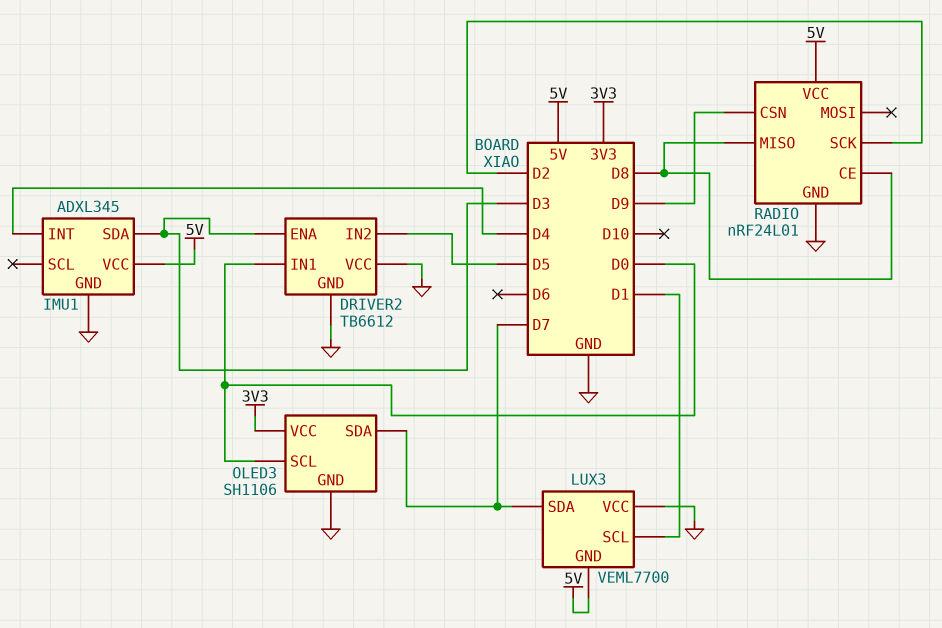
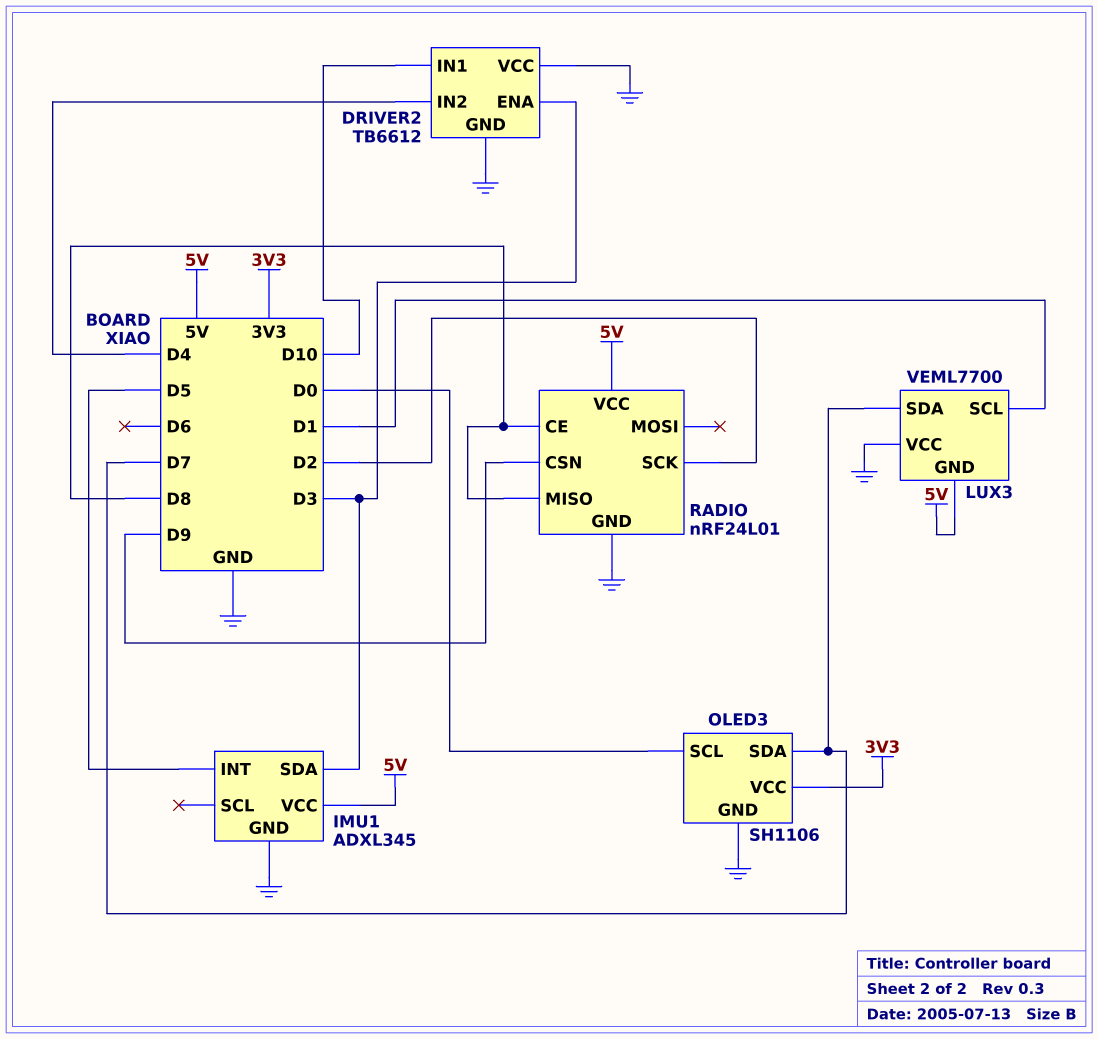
DRIVER2 pin IN1: D0 -> D10
DRIVER2 pin IN2: D5 -> D4
IMU1 pin INT: D4 -> D5

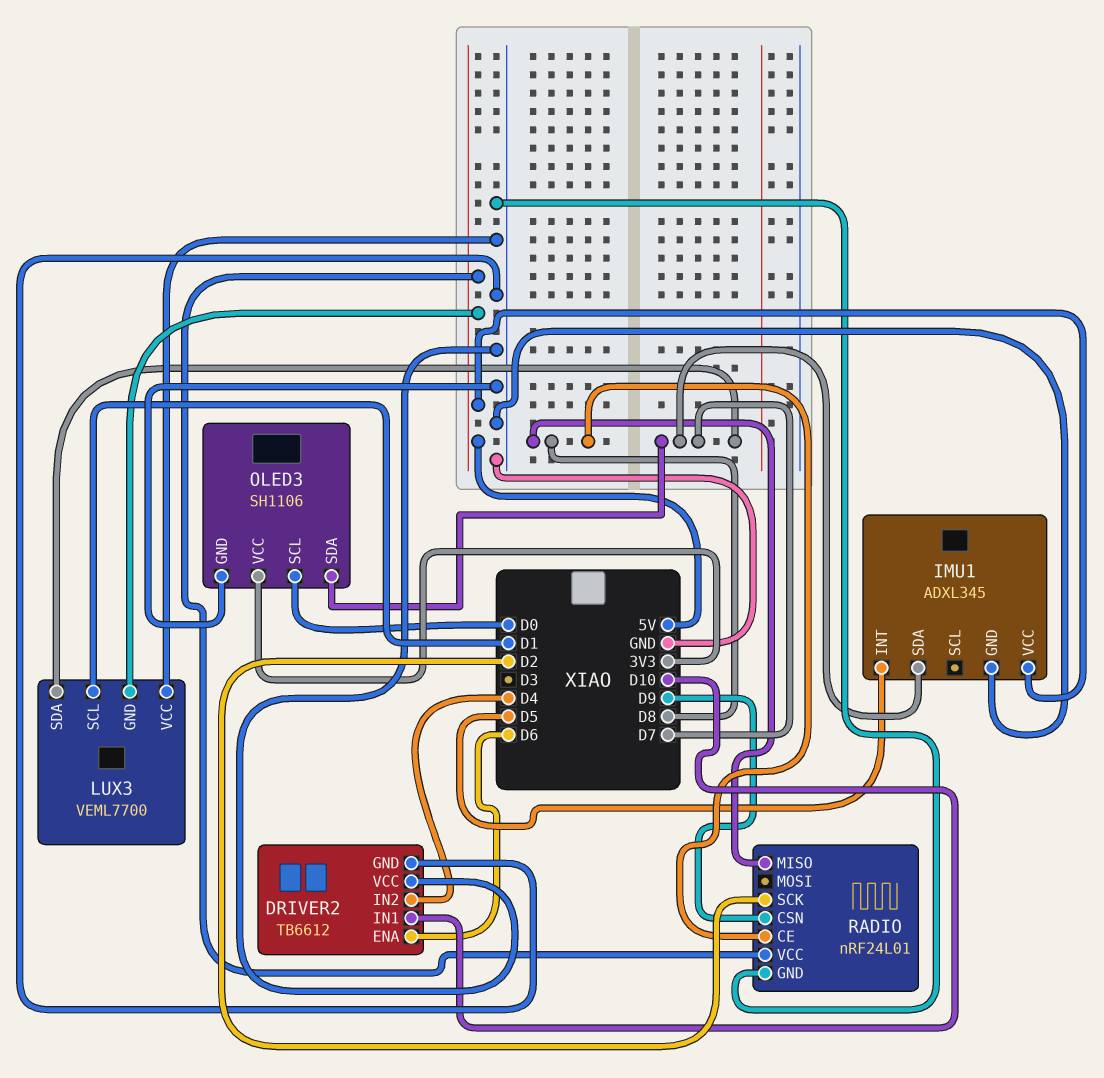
DRIVER2 pin ENA: D3 -> D6
IMU1 pin SDA: D3 -> D7

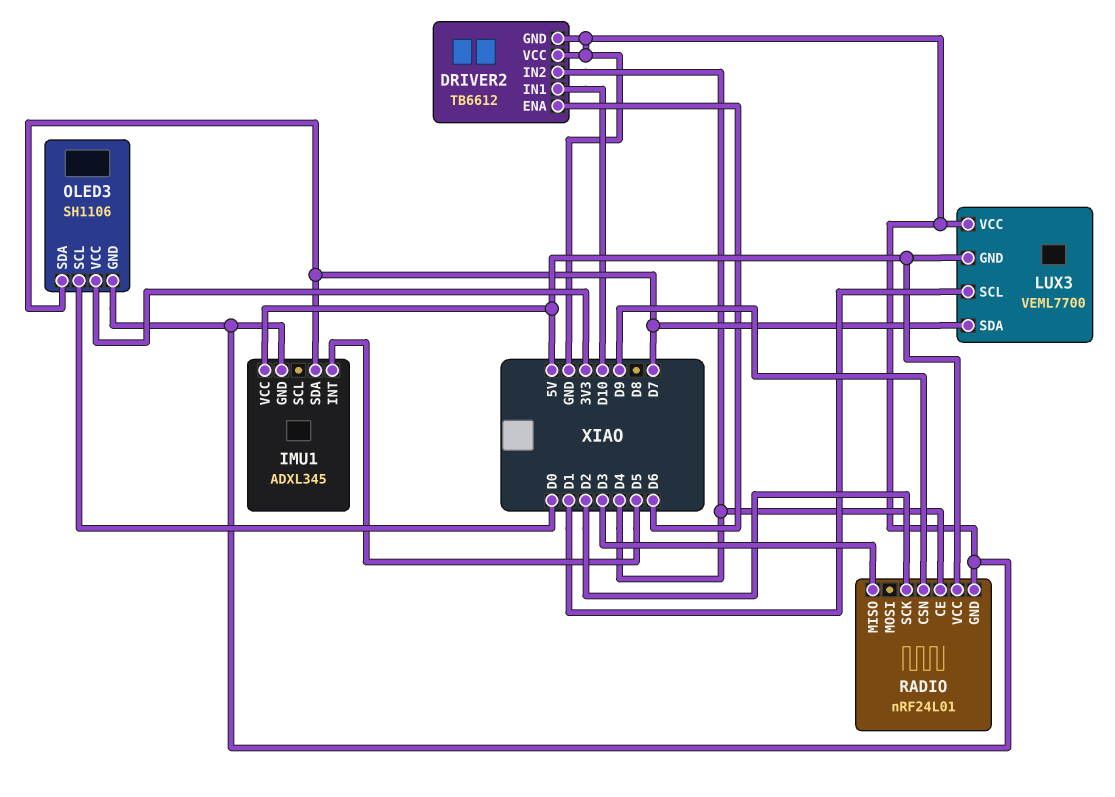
RADIO pin CE: D8 -> D4
RADIO pin MISO: D8 -> D3

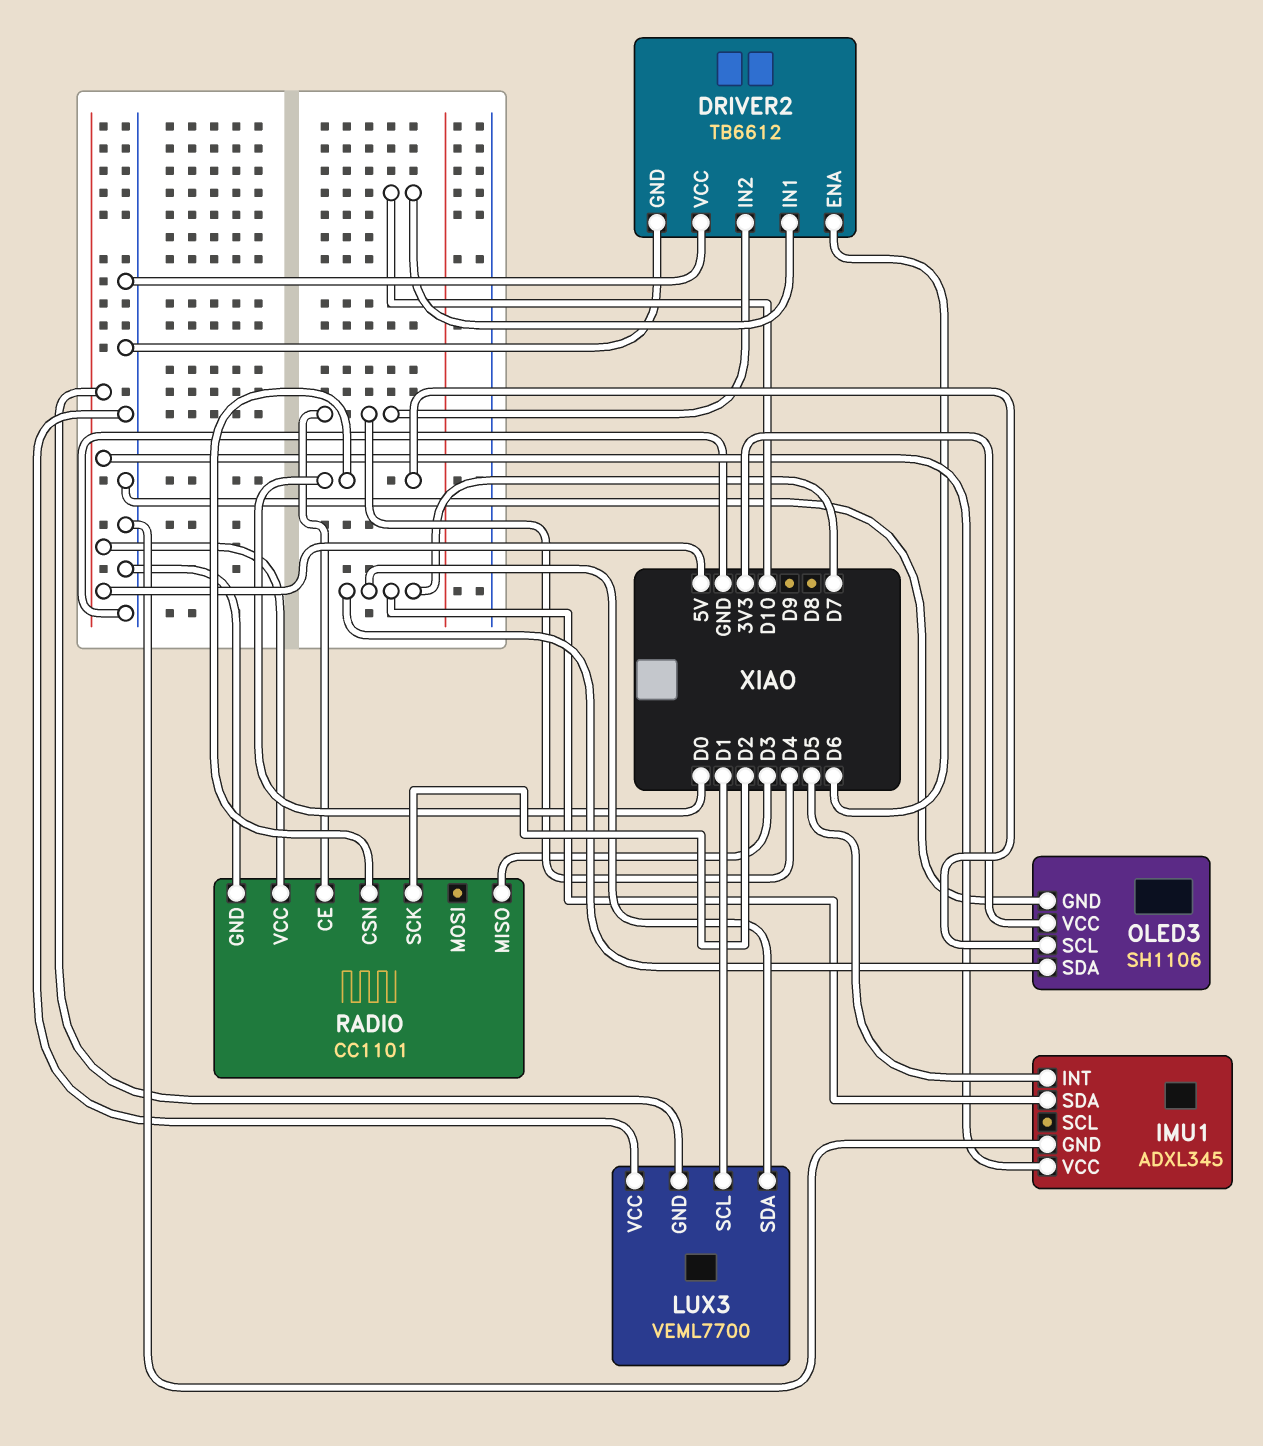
RADIO: nRF24L01 -> CC1101
RADIO pin CSN: D9 -> D0

